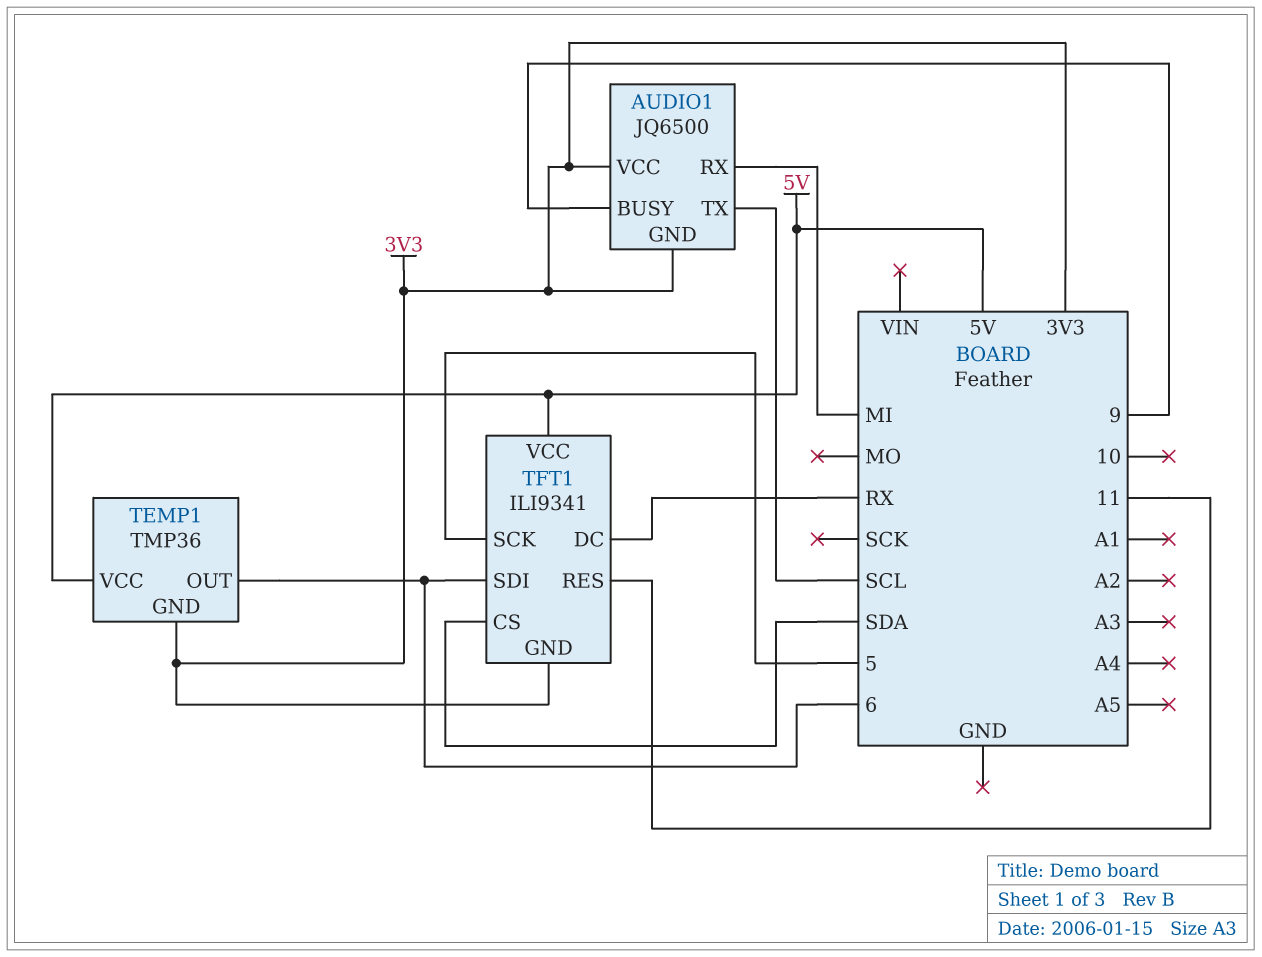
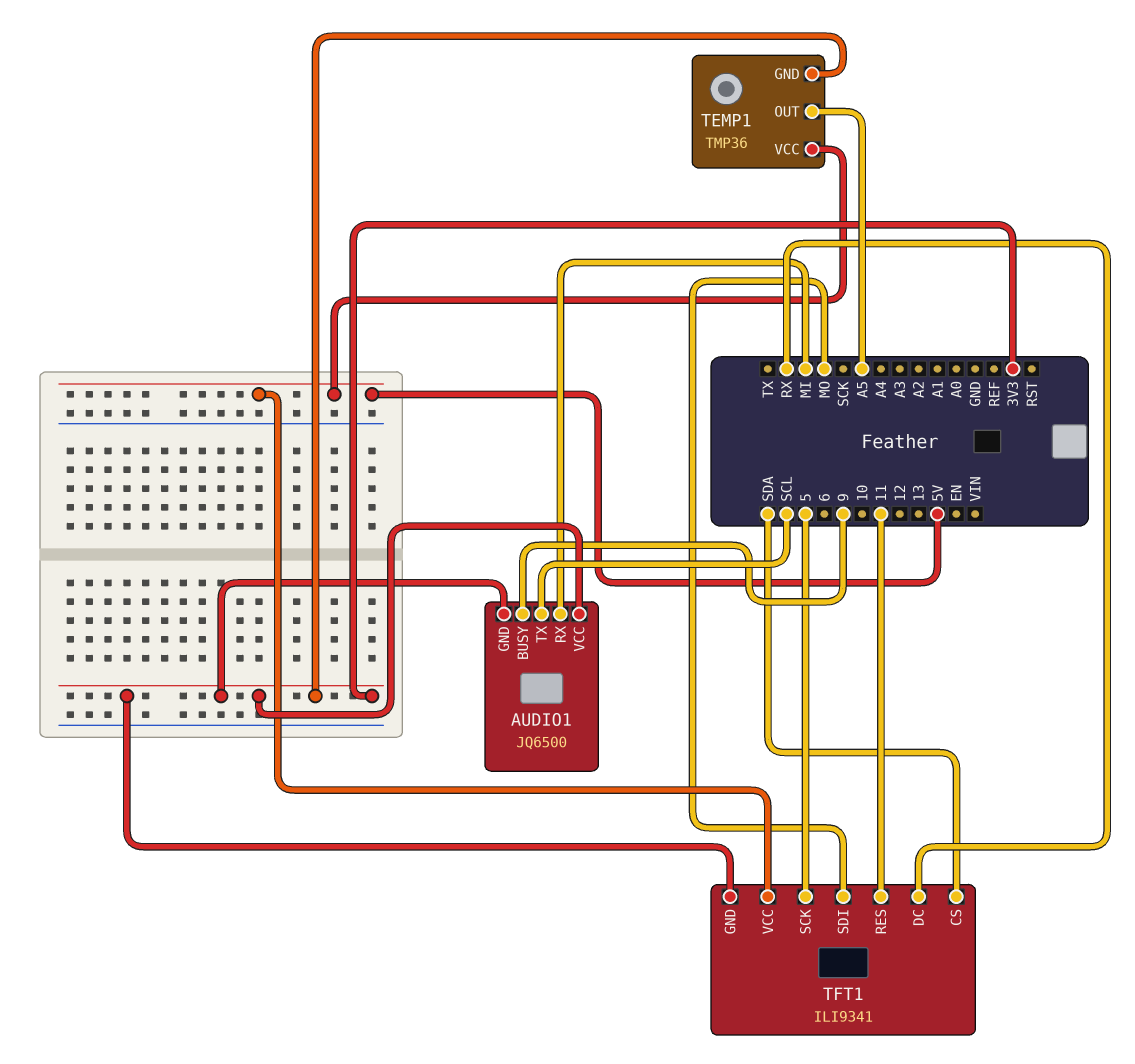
TEMP1 pin OUT: 6 -> A5
TFT1 pin SDI: 6 -> MO

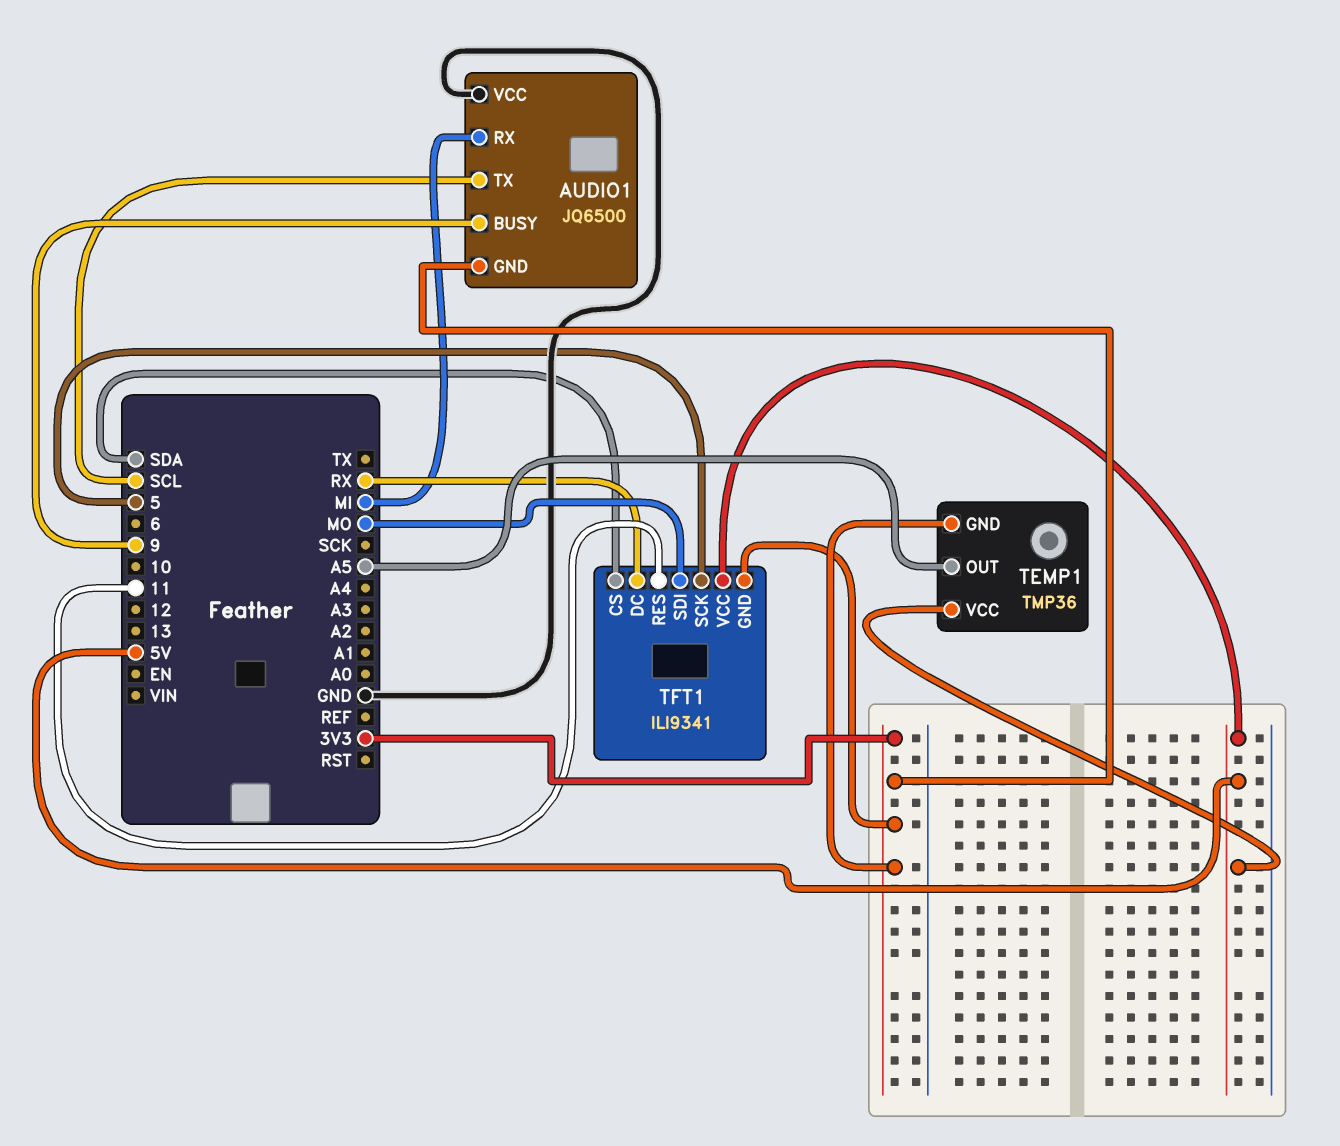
AUDIO1 pin VCC: 3V3 -> GND

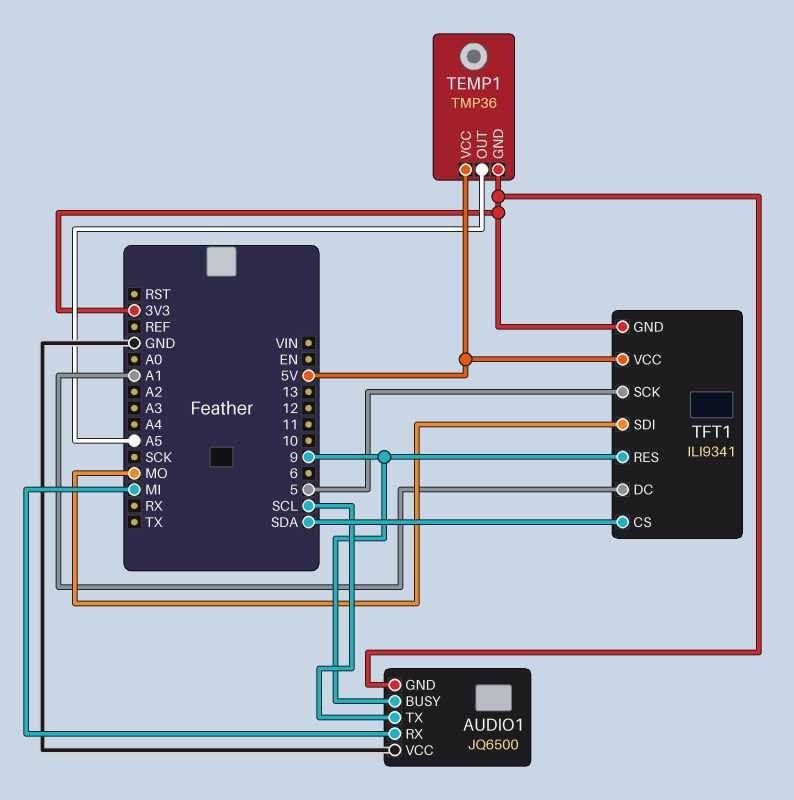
TFT1 pin DC: RX -> A1
TFT1 pin RES: 11 -> 9

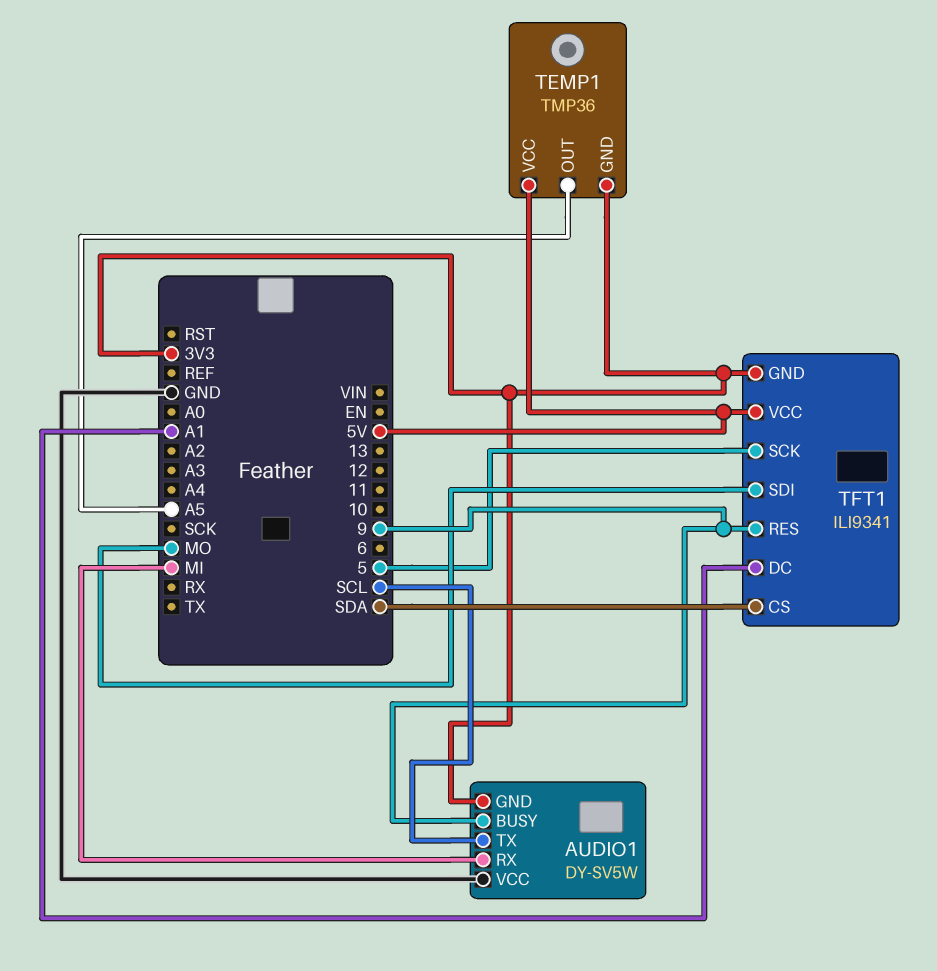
AUDIO1: JQ6500 -> DY-SV5W

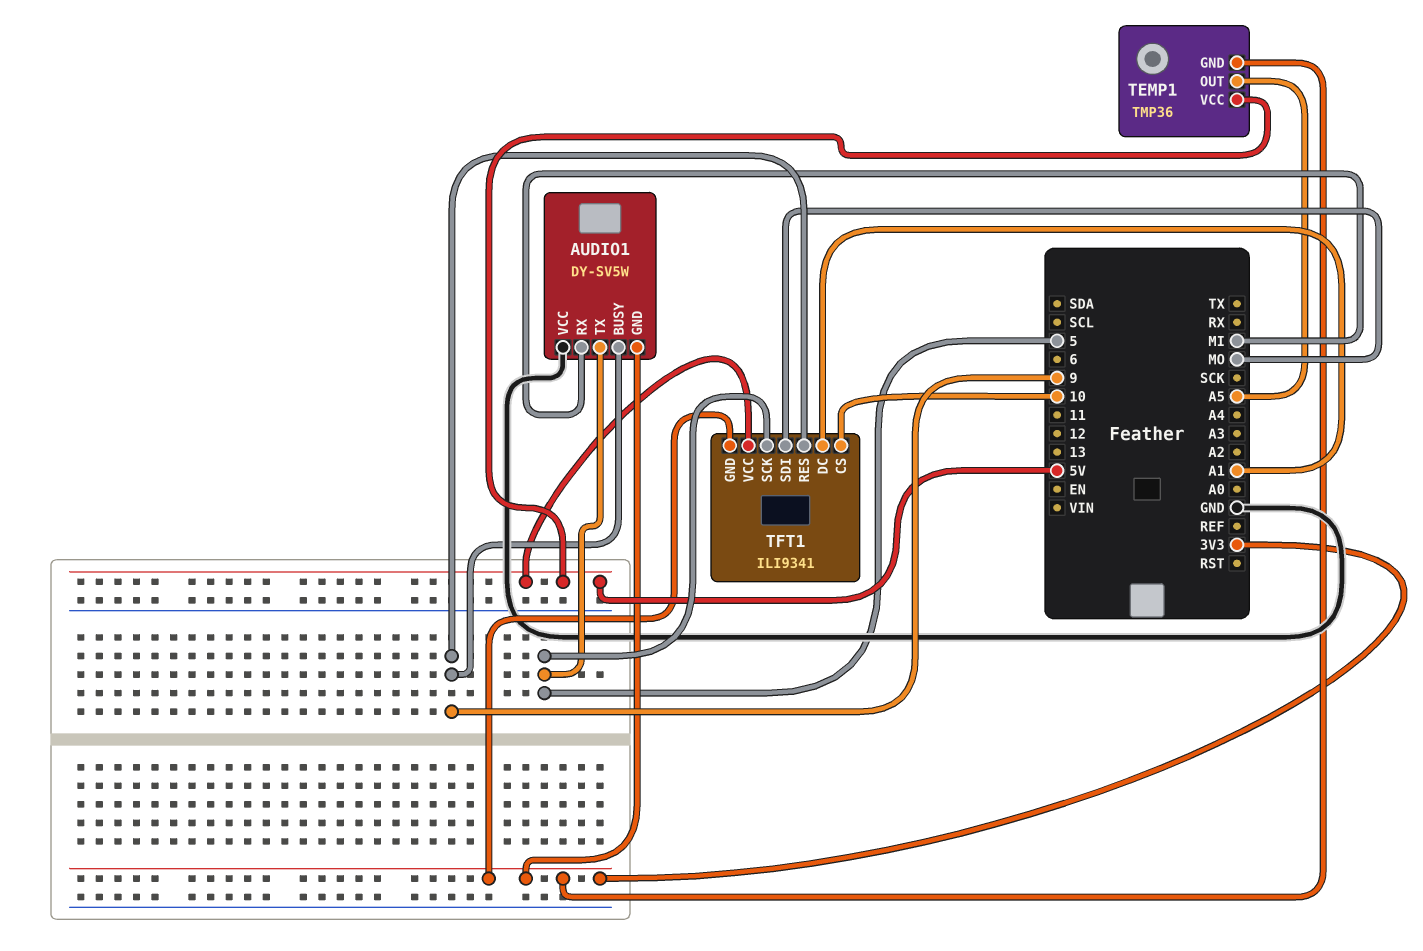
AUDIO1 pin TX: SCL -> 5
TFT1 pin CS: SDA -> 10

